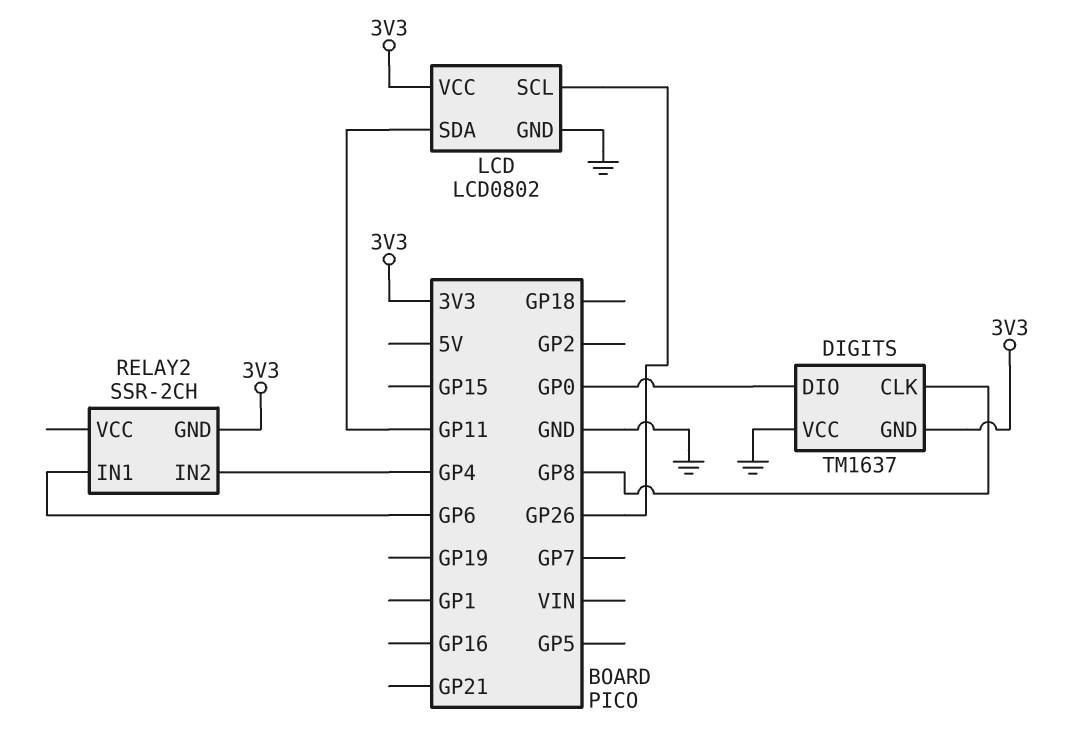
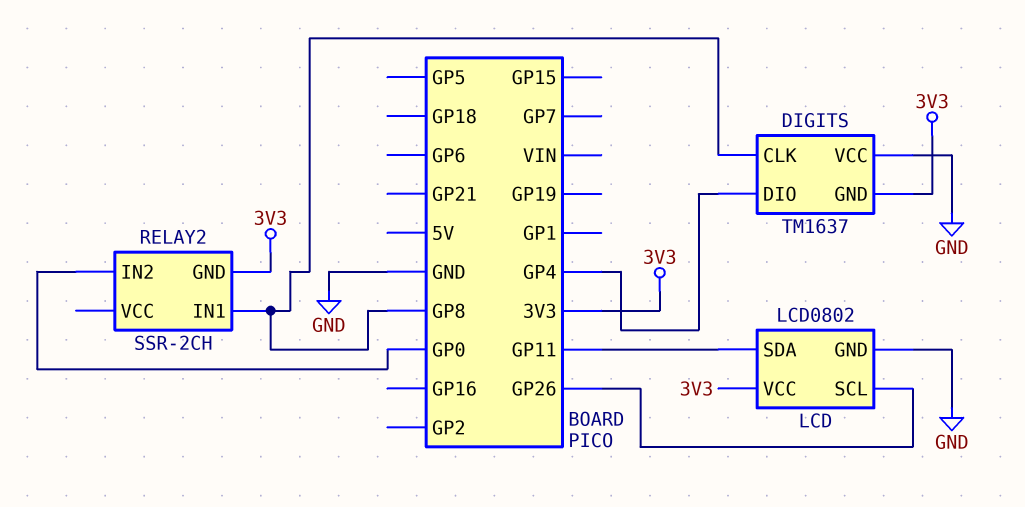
DIGITS pin DIO: GP0 -> GP4
RELAY2 pin IN1: GP6 -> GP8
RELAY2 pin IN2: GP4 -> GP0

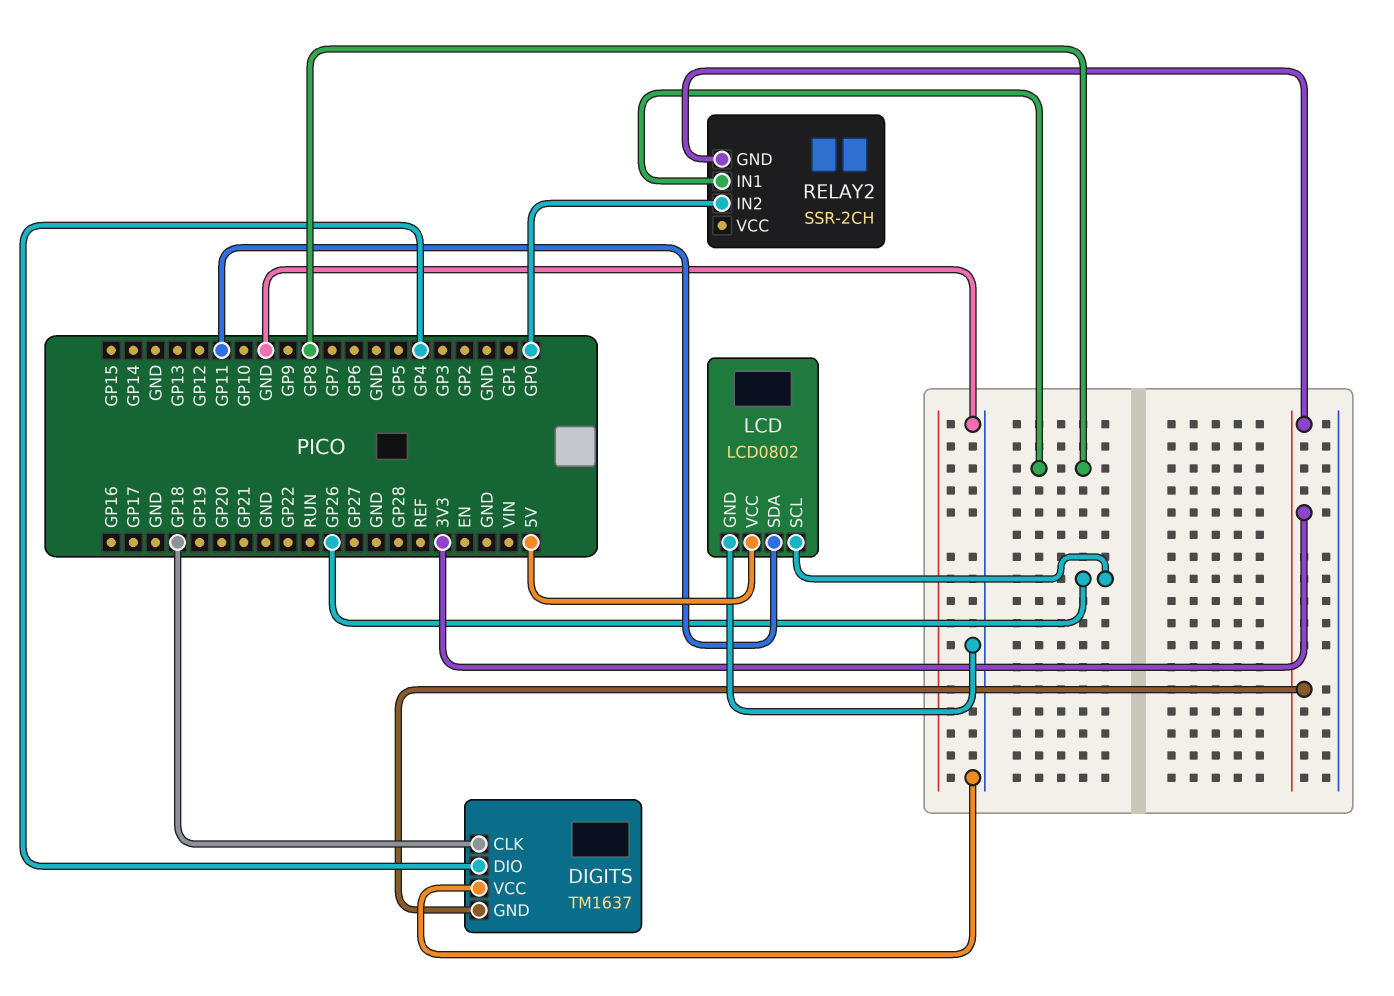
DIGITS pin CLK: GP8 -> GP18
LCD pin VCC: 3V3 -> 5V

